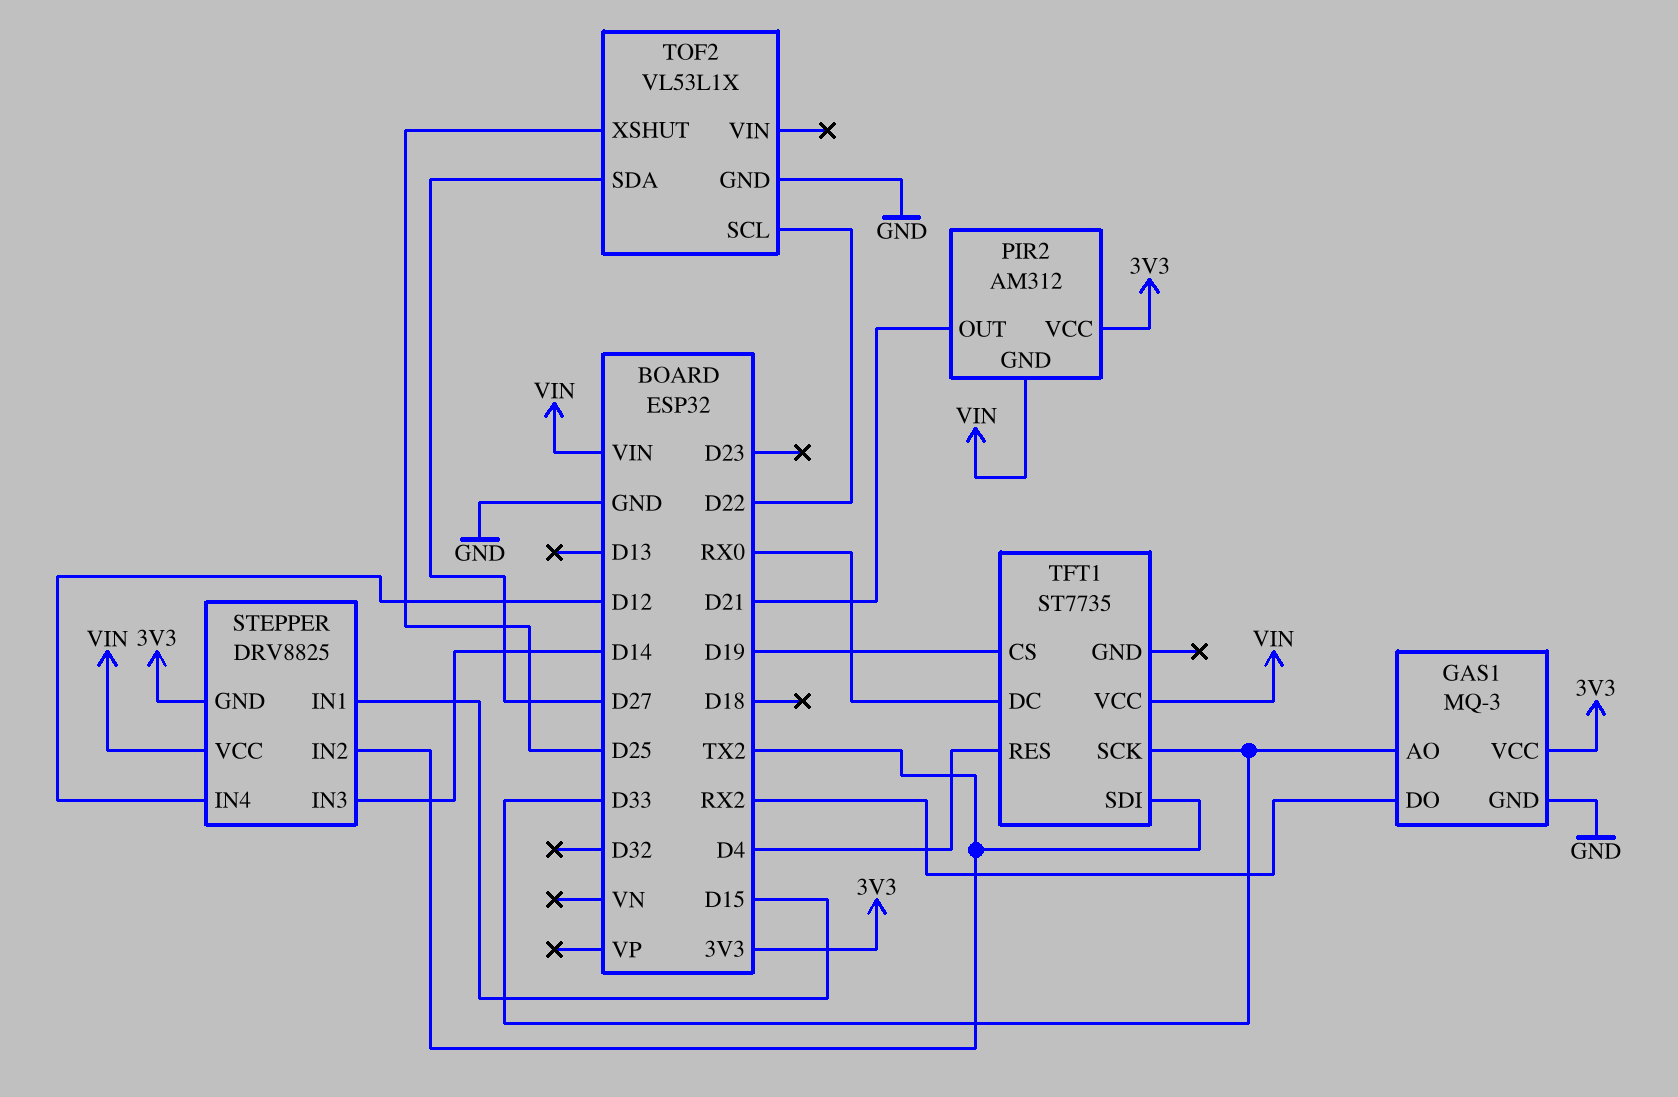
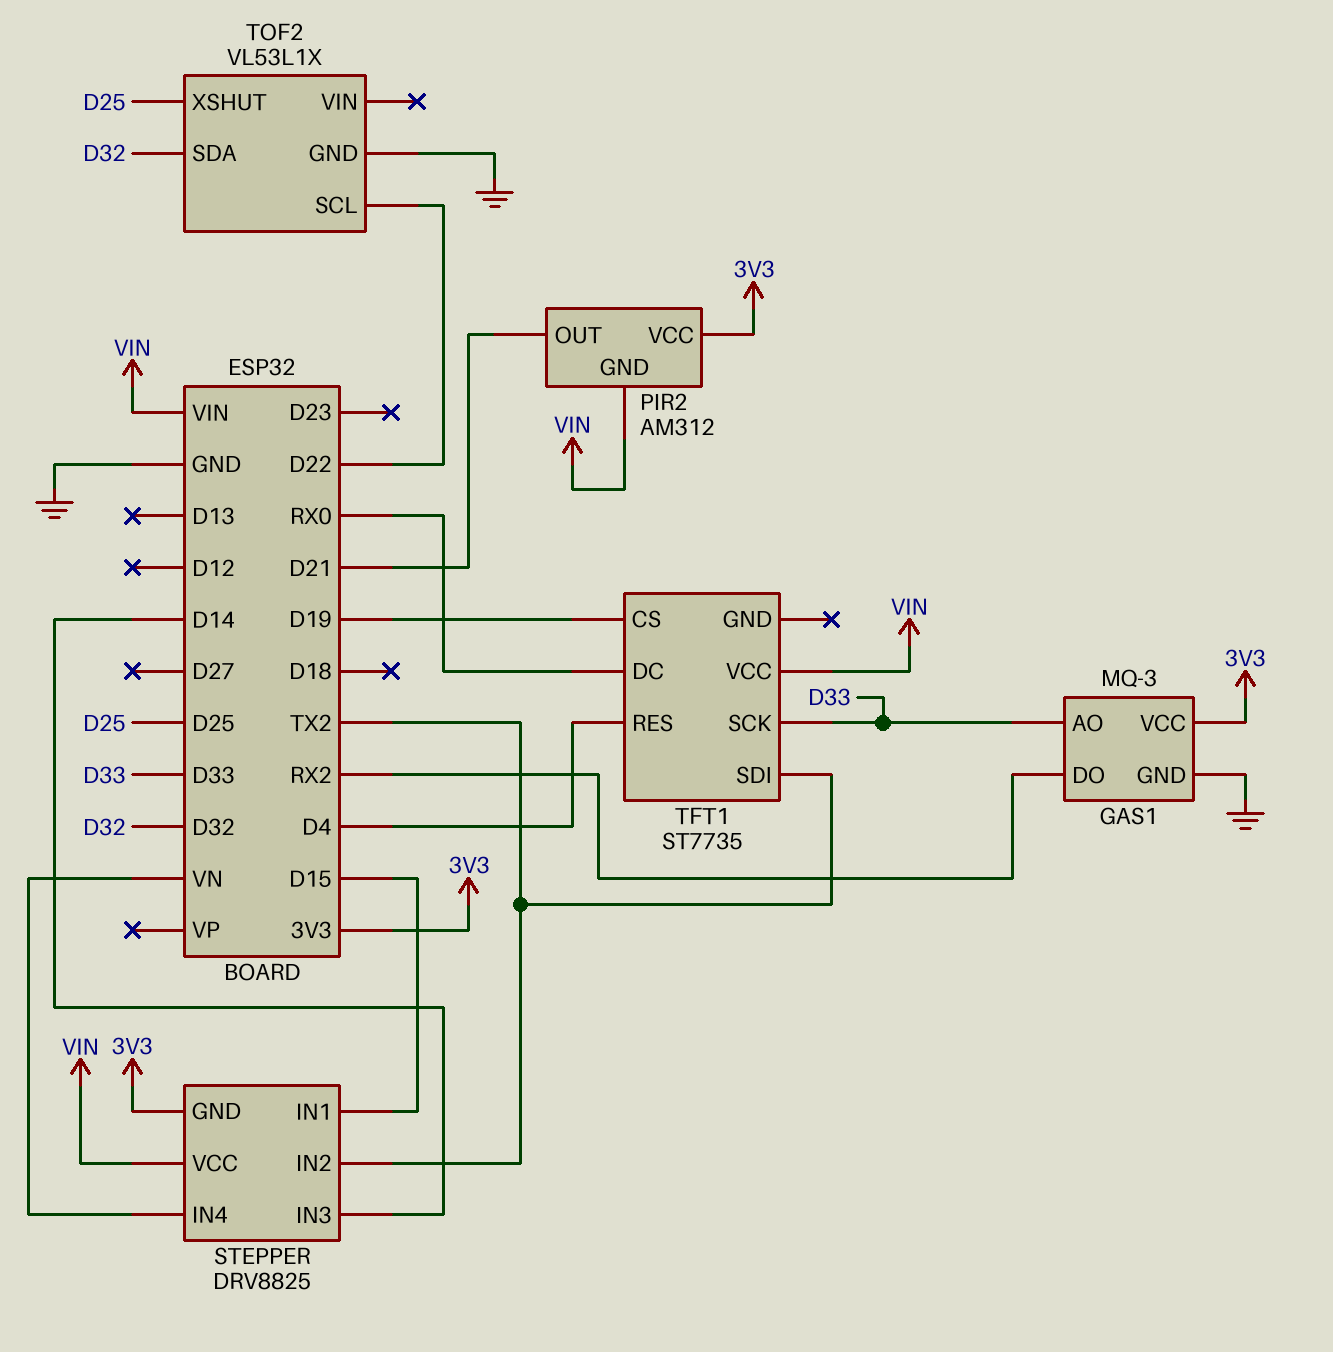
STEPPER pin IN4: D12 -> VN
TOF2 pin SDA: D27 -> D32

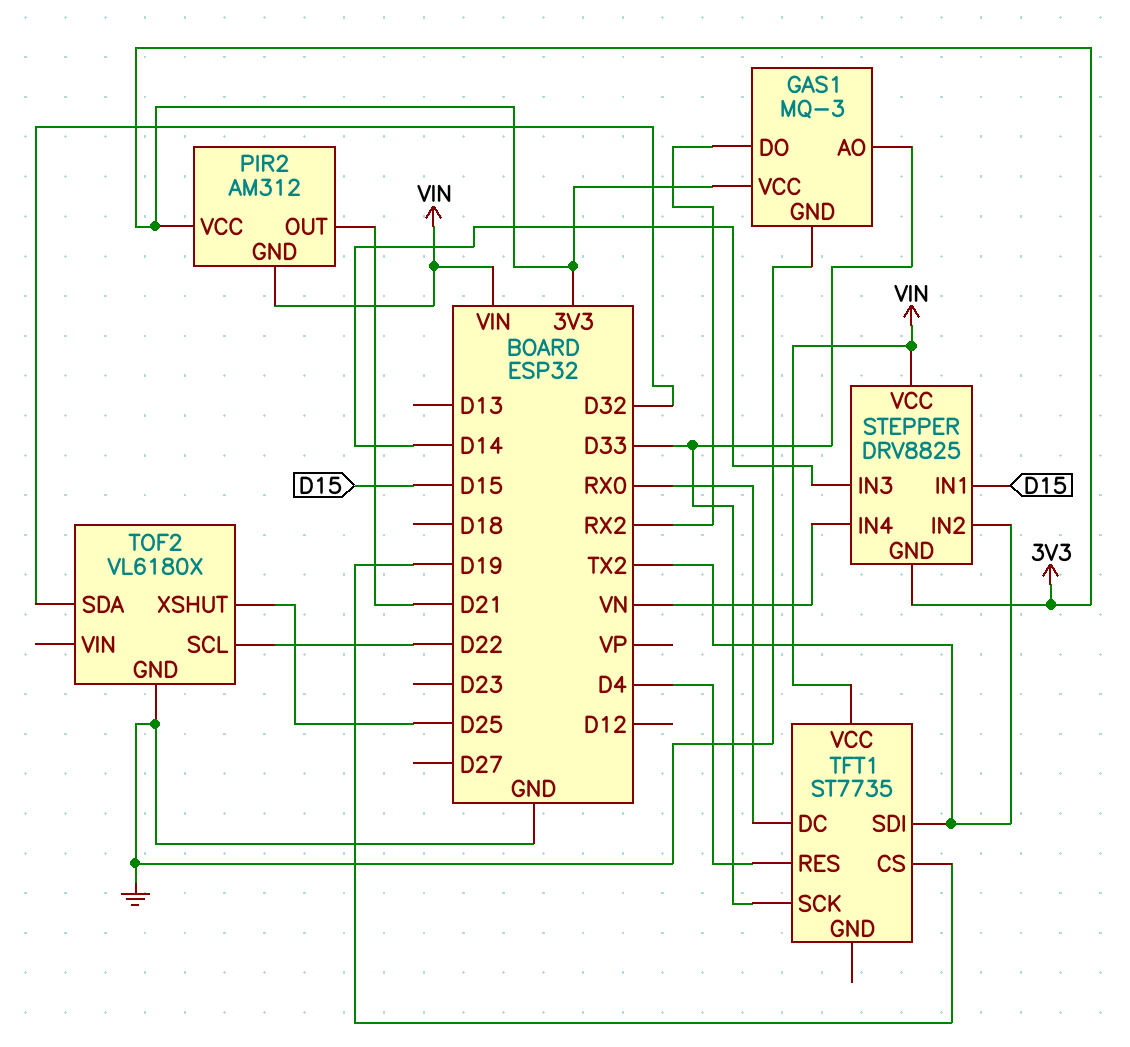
TOF2: VL53L1X -> VL6180X

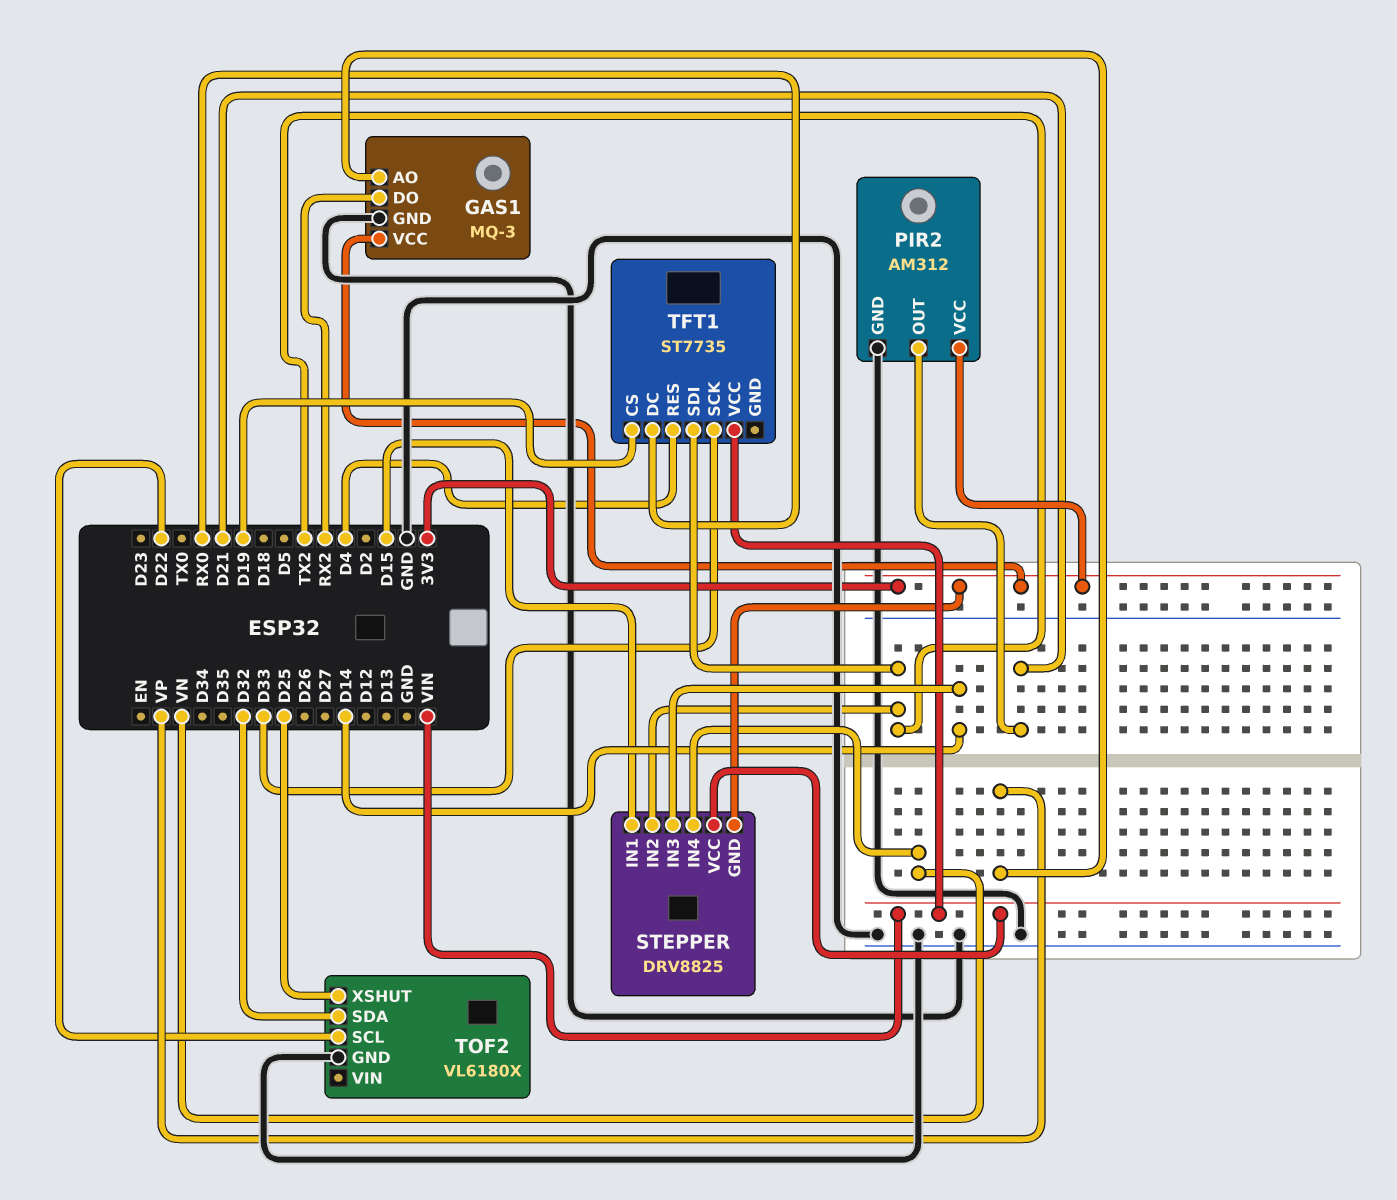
GAS1 pin AO: D33 -> VP
PIR2 pin GND: VIN -> GND

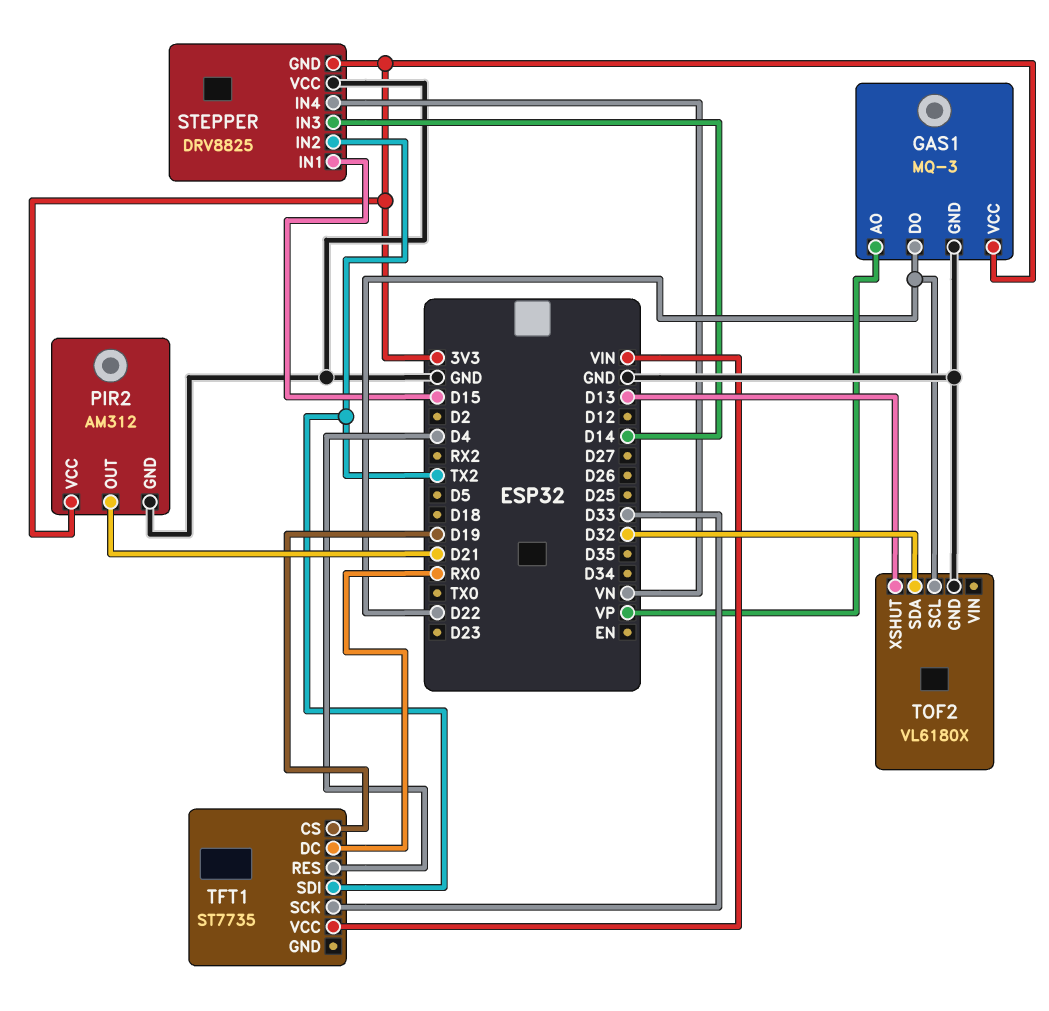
GAS1 pin DO: RX2 -> D22
STEPPER pin VCC: VIN -> GND
TOF2 pin XSHUT: D25 -> D13

